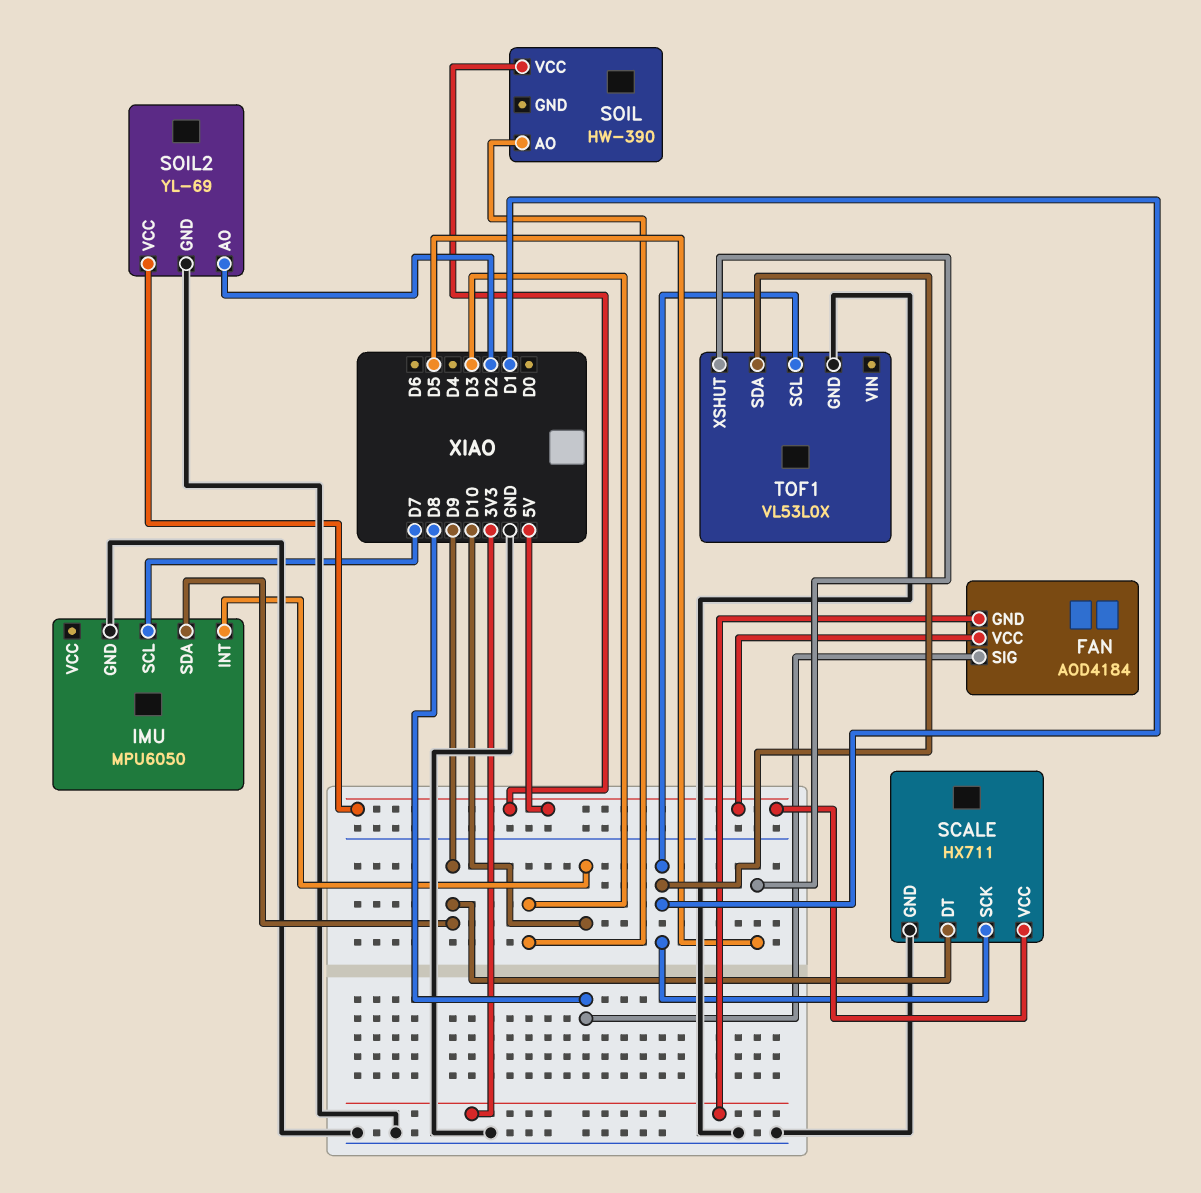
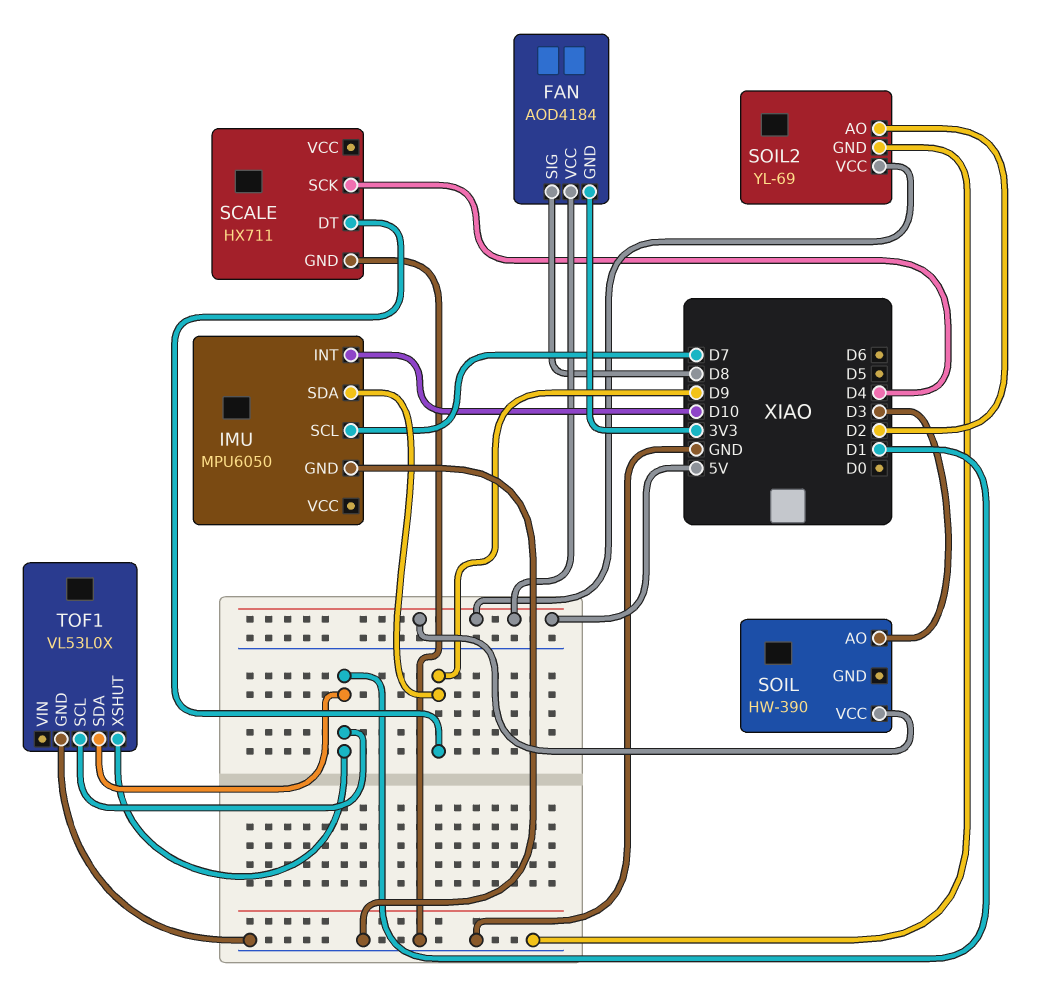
SCALE pin SCK: D1 -> D4
SCALE pin VCC: 5V -> none
TOF1 pin XSHUT: D5 -> D1

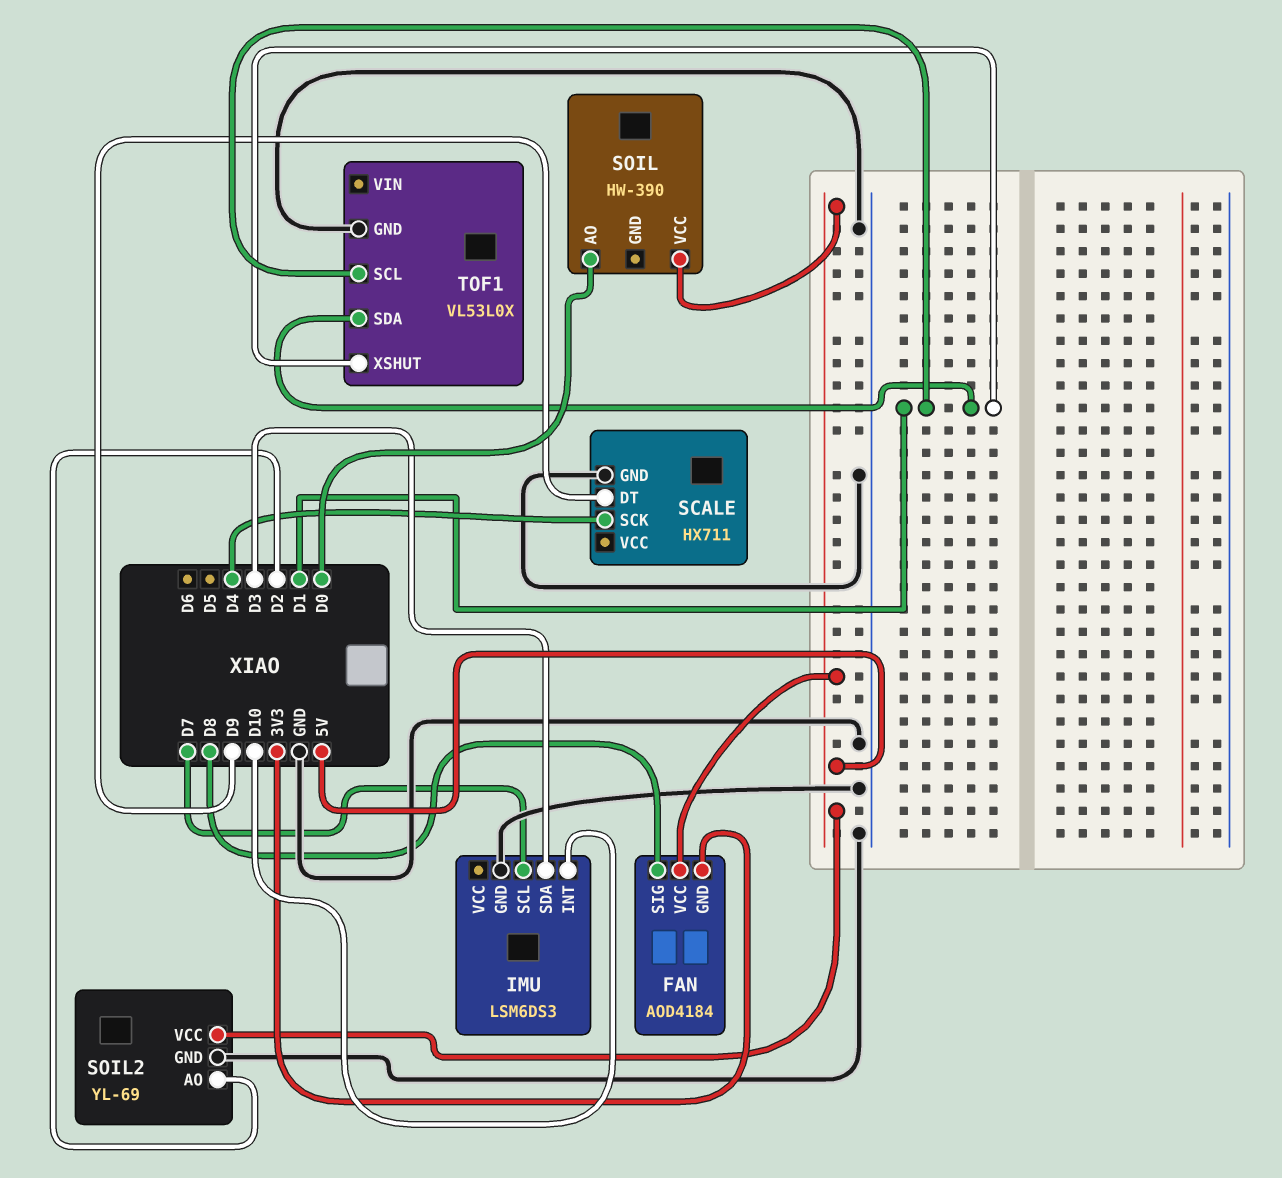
IMU: MPU6050 -> LSM6DS3
IMU pin SDA: D9 -> D3
SOIL pin AO: D3 -> D0

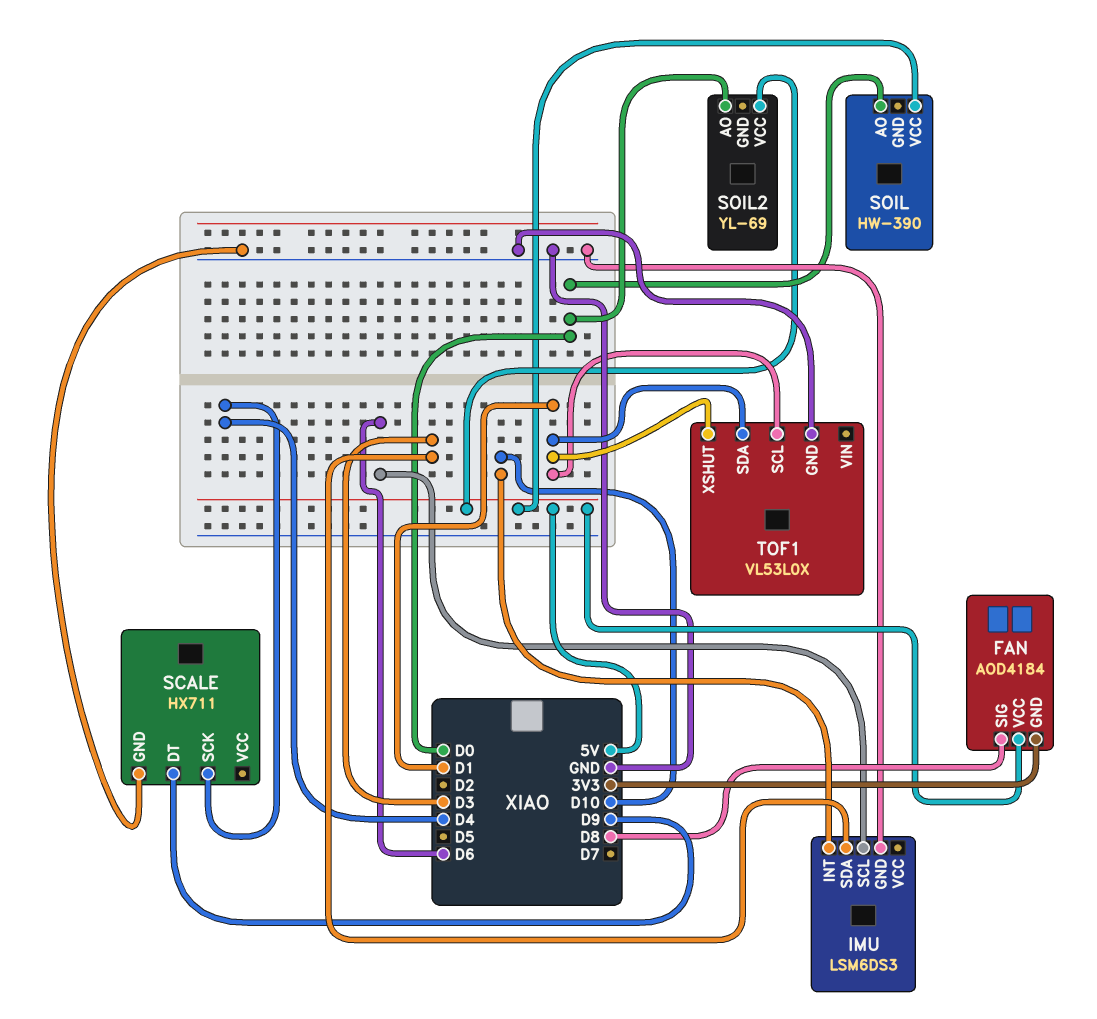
IMU pin SCL: D7 -> D6
SOIL2 pin AO: D2 -> D0
SOIL2 pin GND: GND -> none

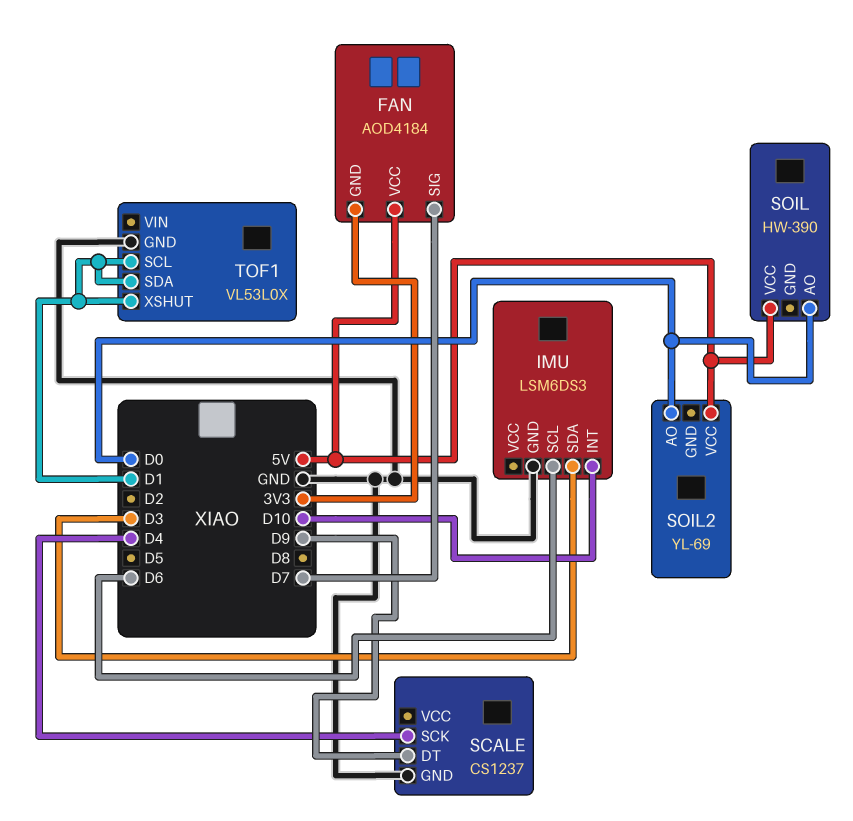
FAN pin SIG: D8 -> D7
SCALE: HX711 -> CS1237

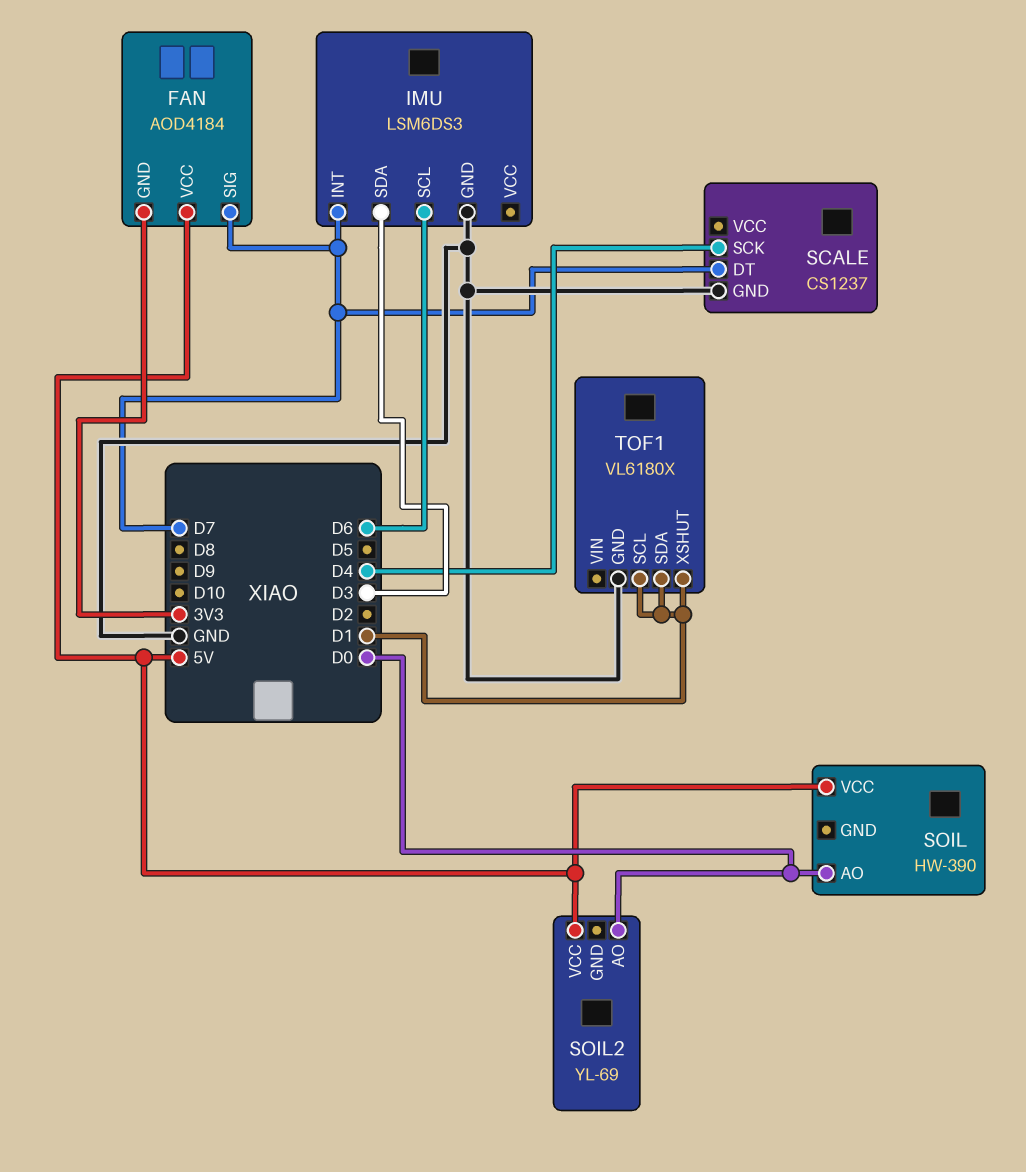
IMU pin INT: D10 -> D7
SCALE pin DT: D9 -> D7
TOF1: VL53L0X -> VL6180X

